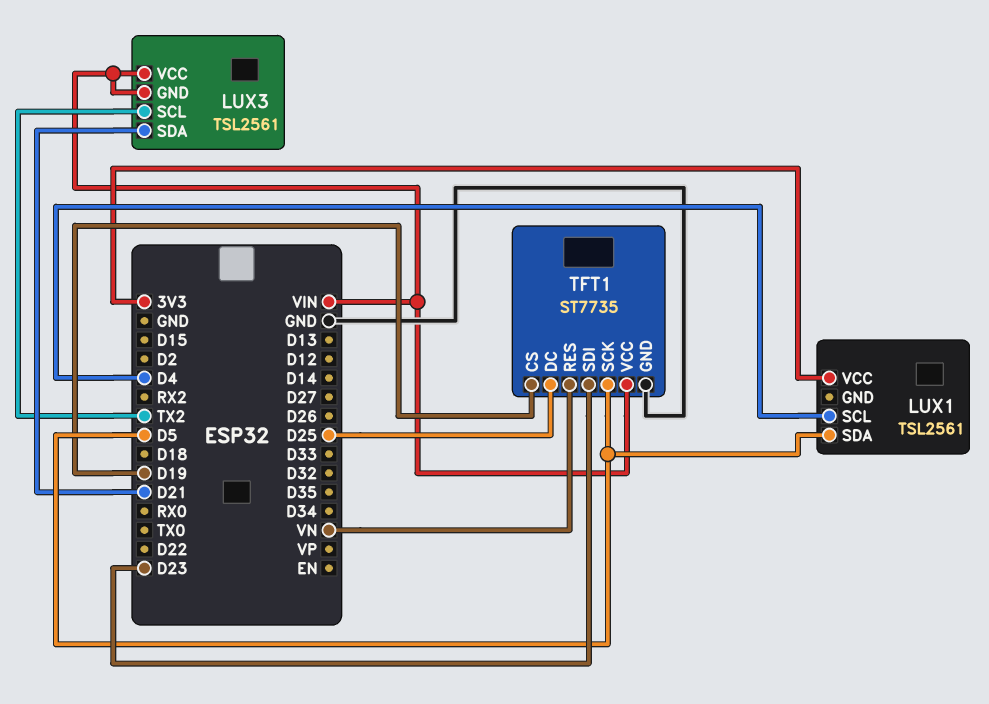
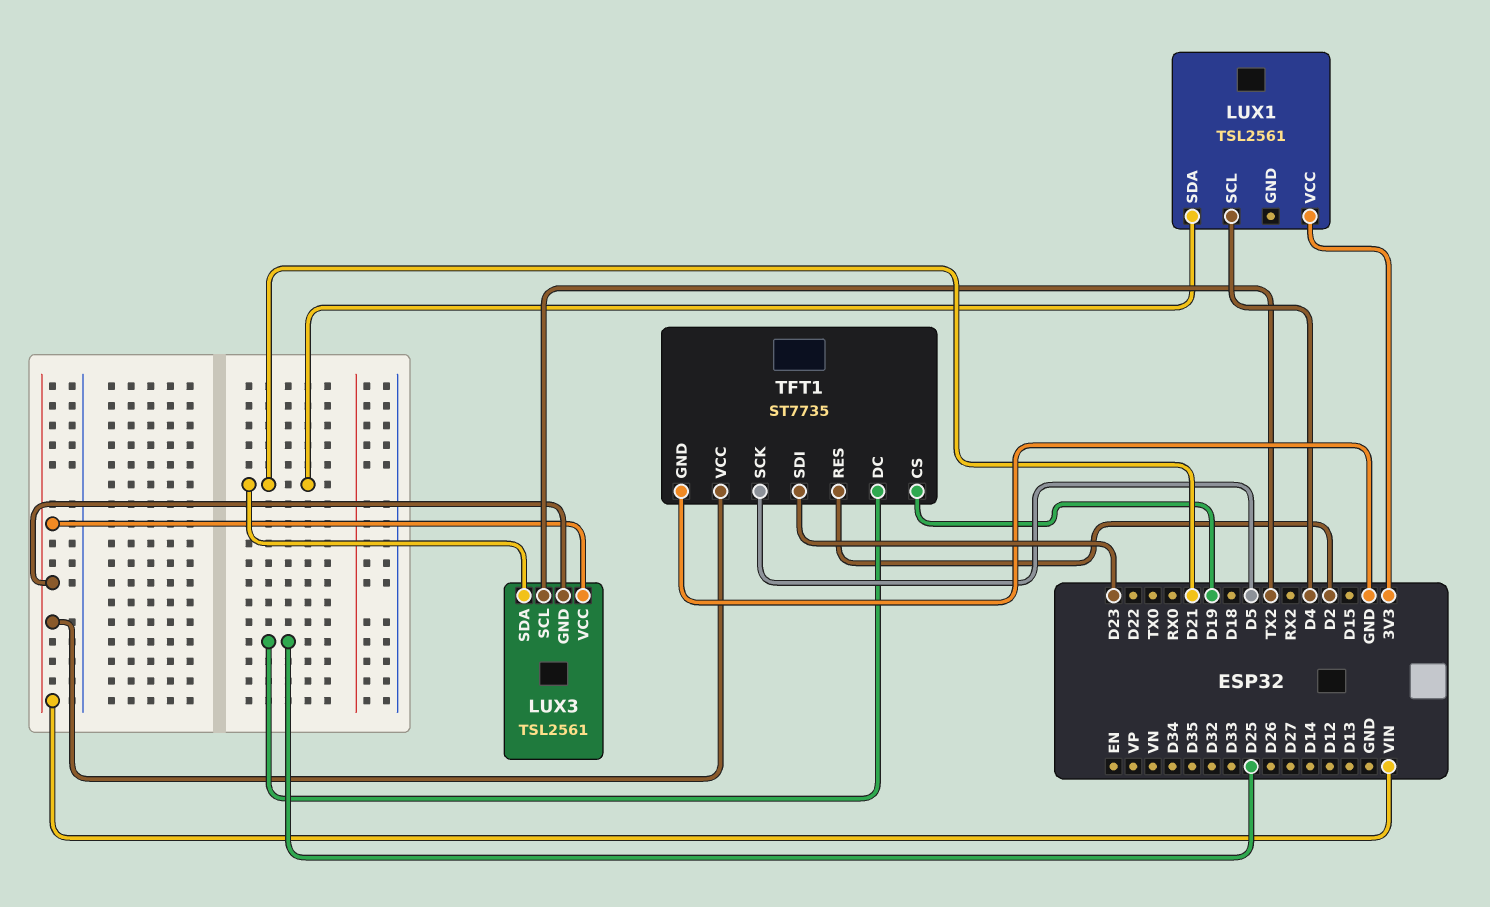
LUX1 pin SDA: D5 -> D21
TFT1 pin RES: VN -> D2

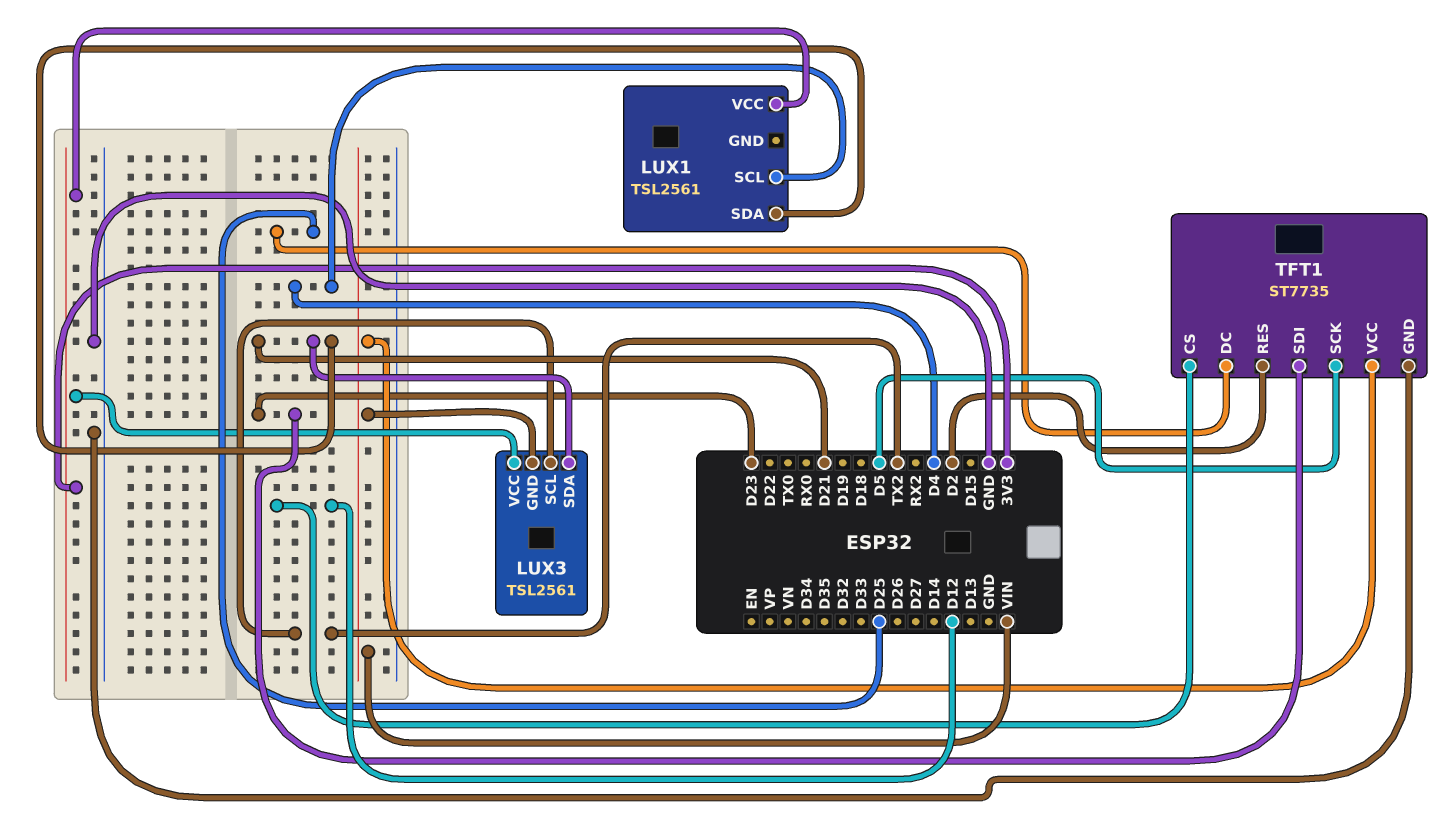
LUX3 pin VCC: VIN -> 3V3
TFT1 pin CS: D19 -> D12

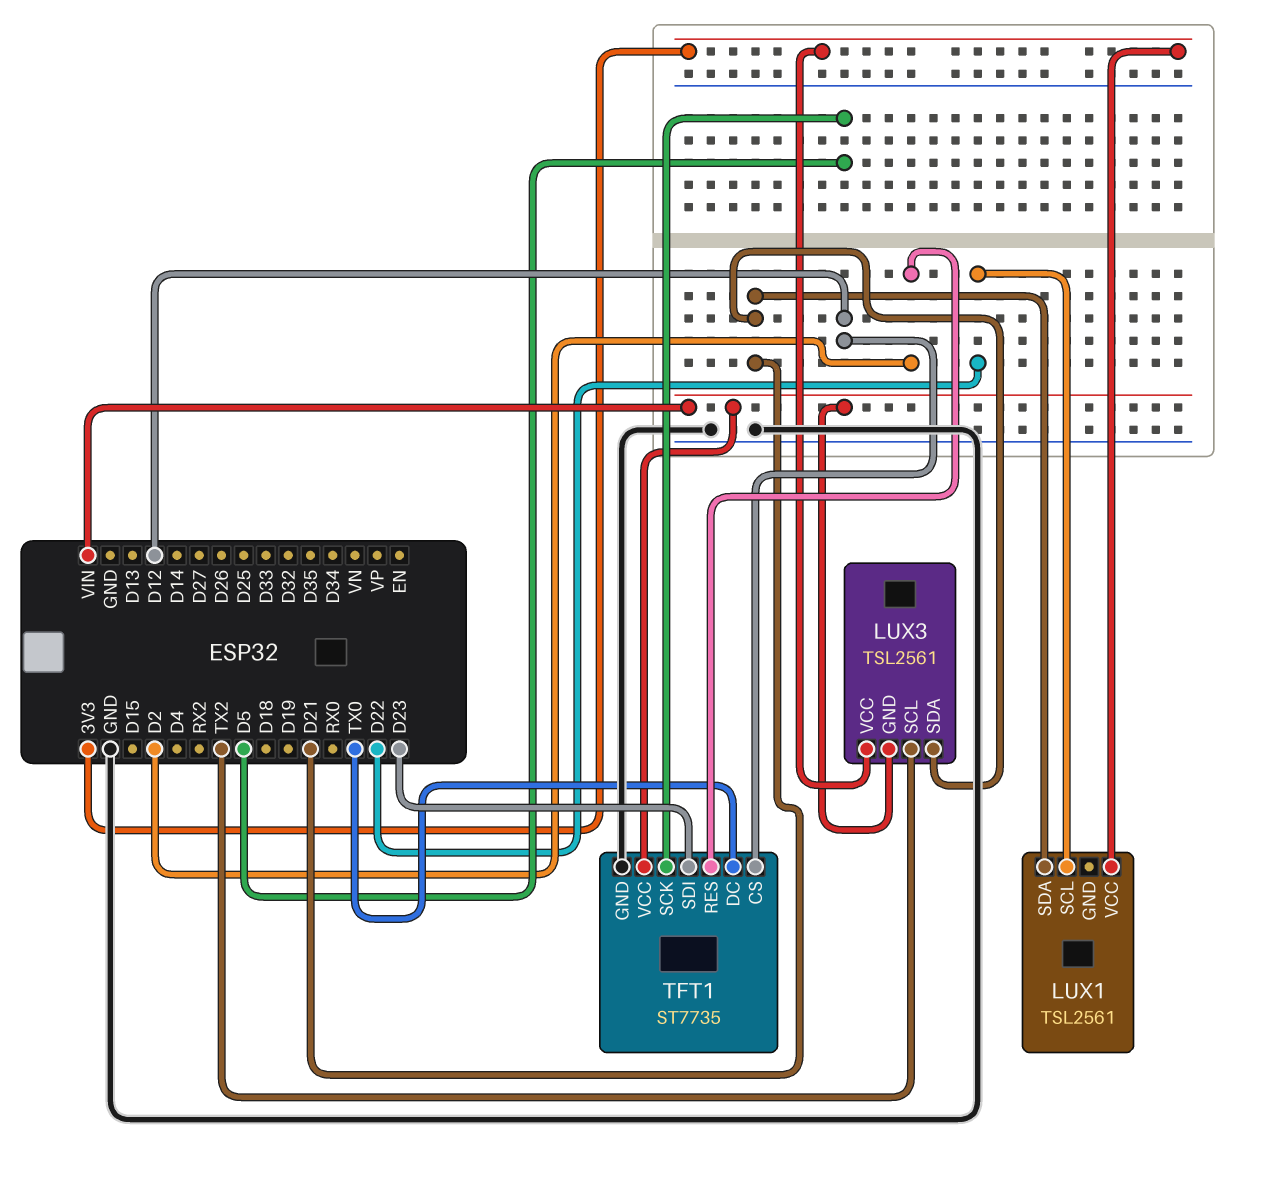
LUX1 pin SCL: D4 -> D22
TFT1 pin DC: D25 -> TX0

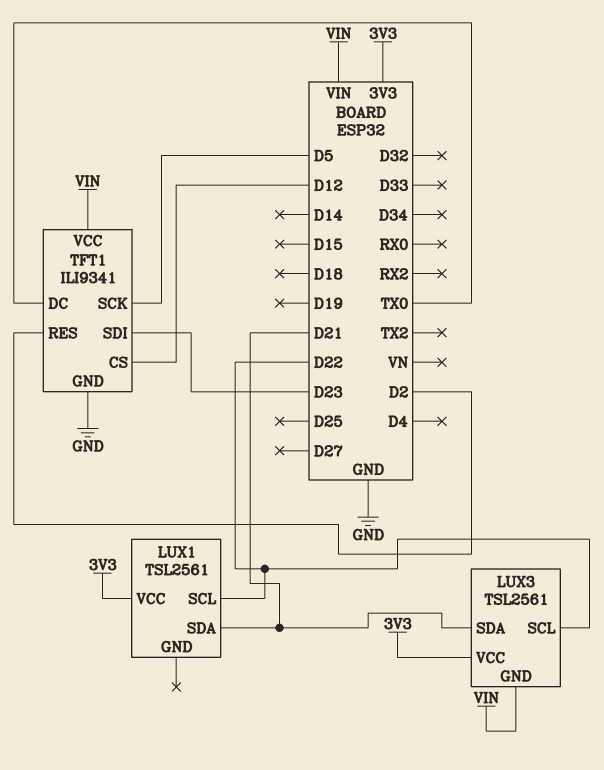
LUX3 pin SCL: TX2 -> D22
TFT1: ST7735 -> ILI9341

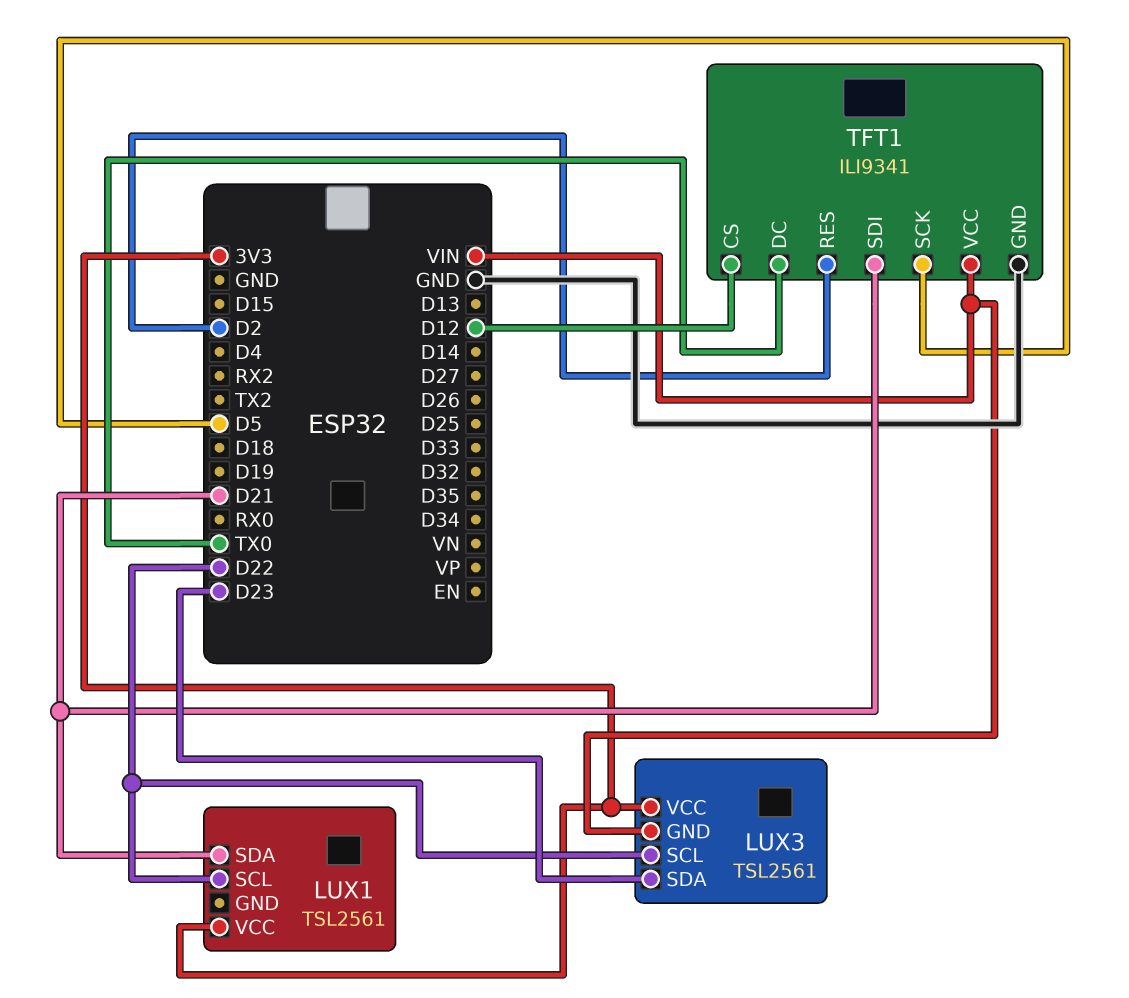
LUX3 pin SDA: D21 -> D23
TFT1 pin SDI: D23 -> D21

